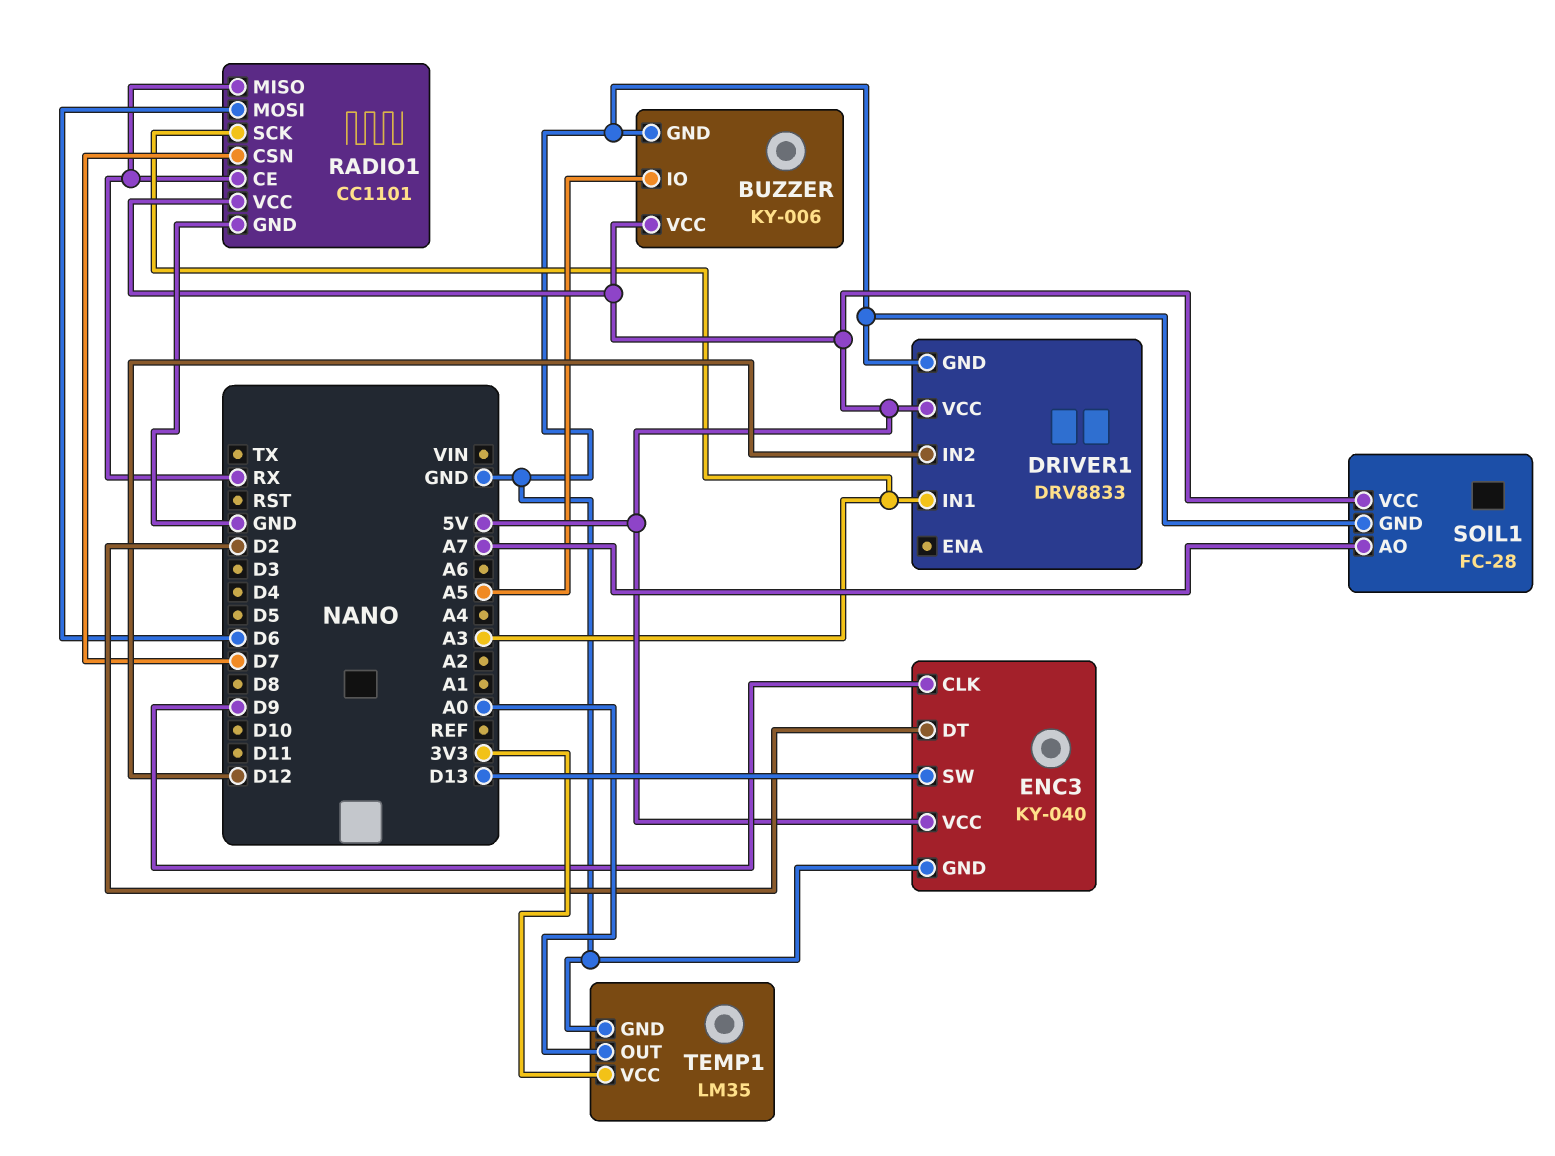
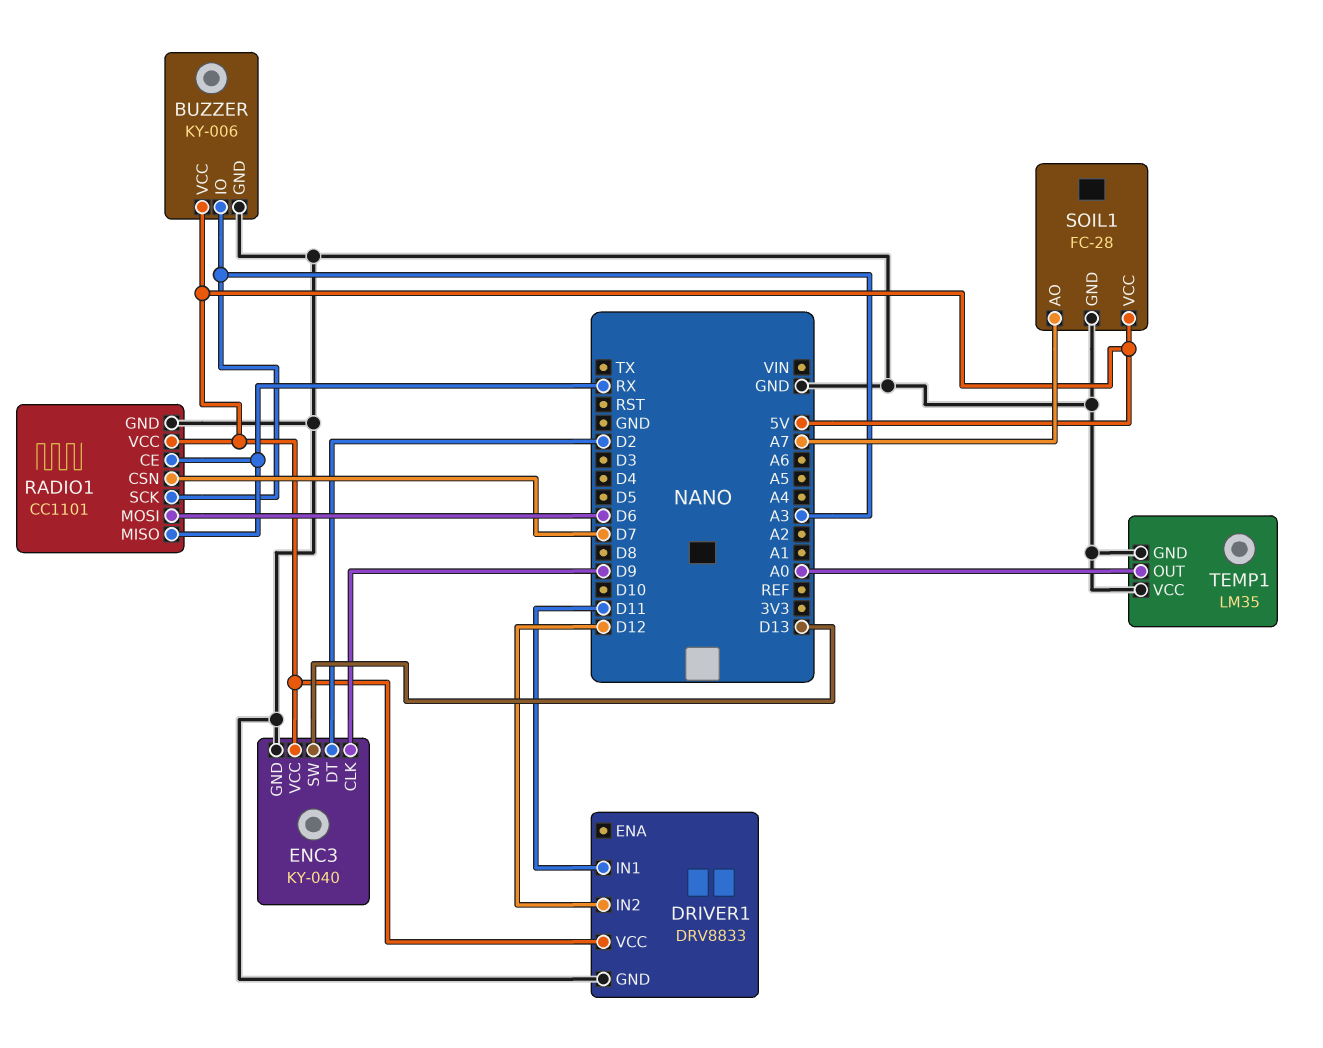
BUZZER pin IO: A5 -> A3
DRIVER1 pin IN1: A3 -> D11
TEMP1 pin VCC: 3V3 -> GND

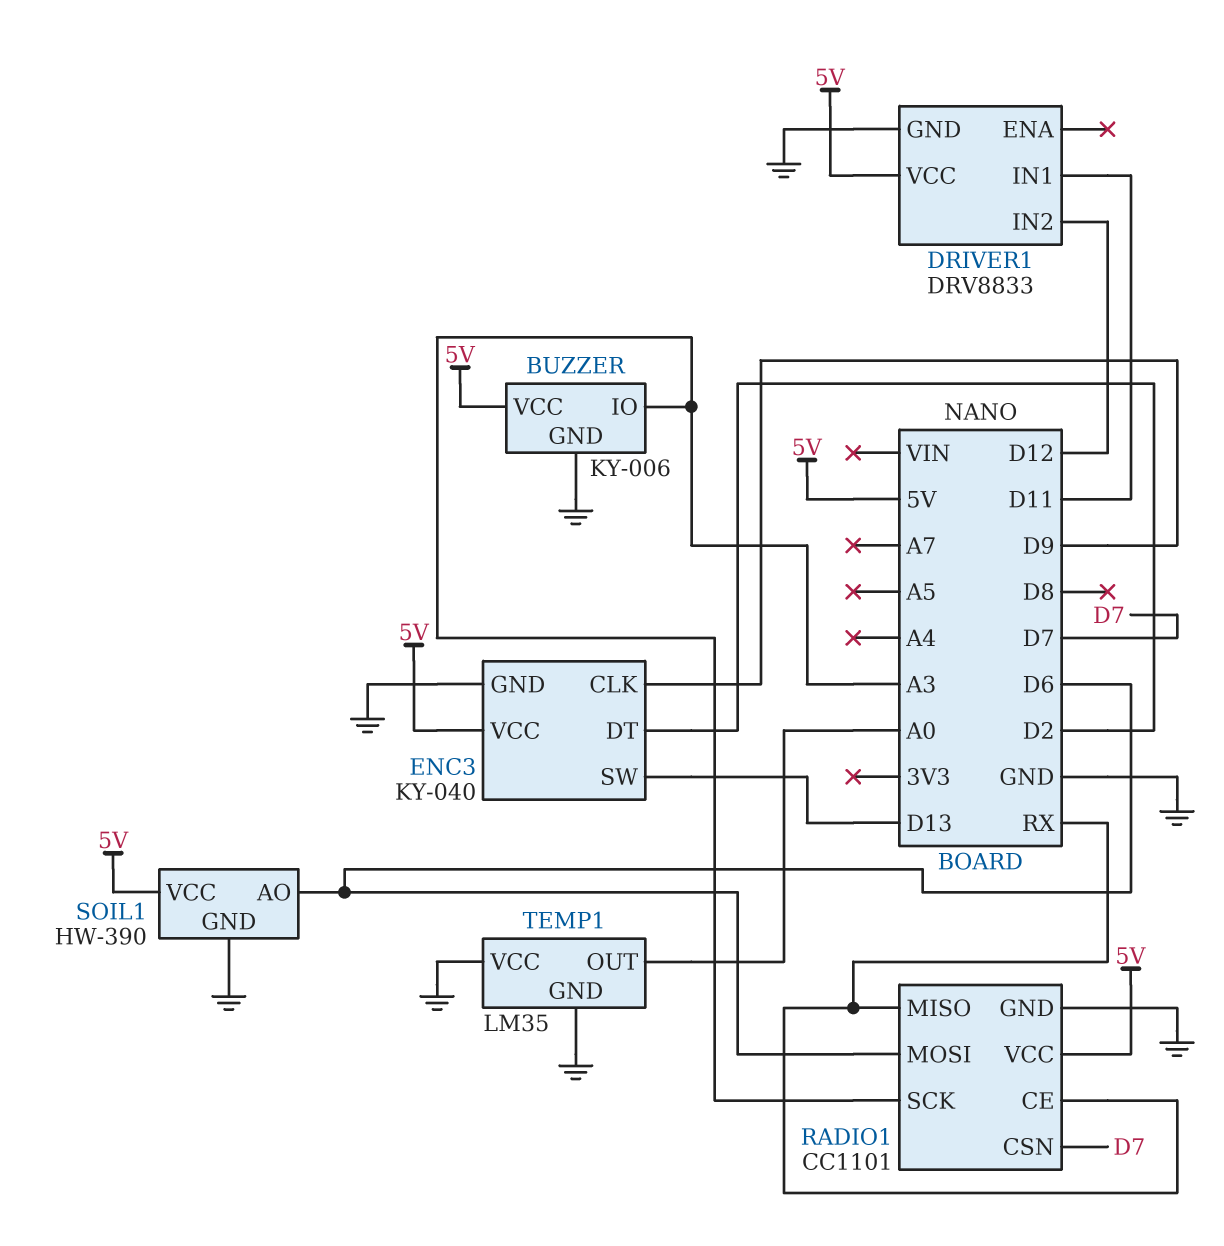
SOIL1: FC-28 -> HW-390
SOIL1 pin AO: A7 -> D6

